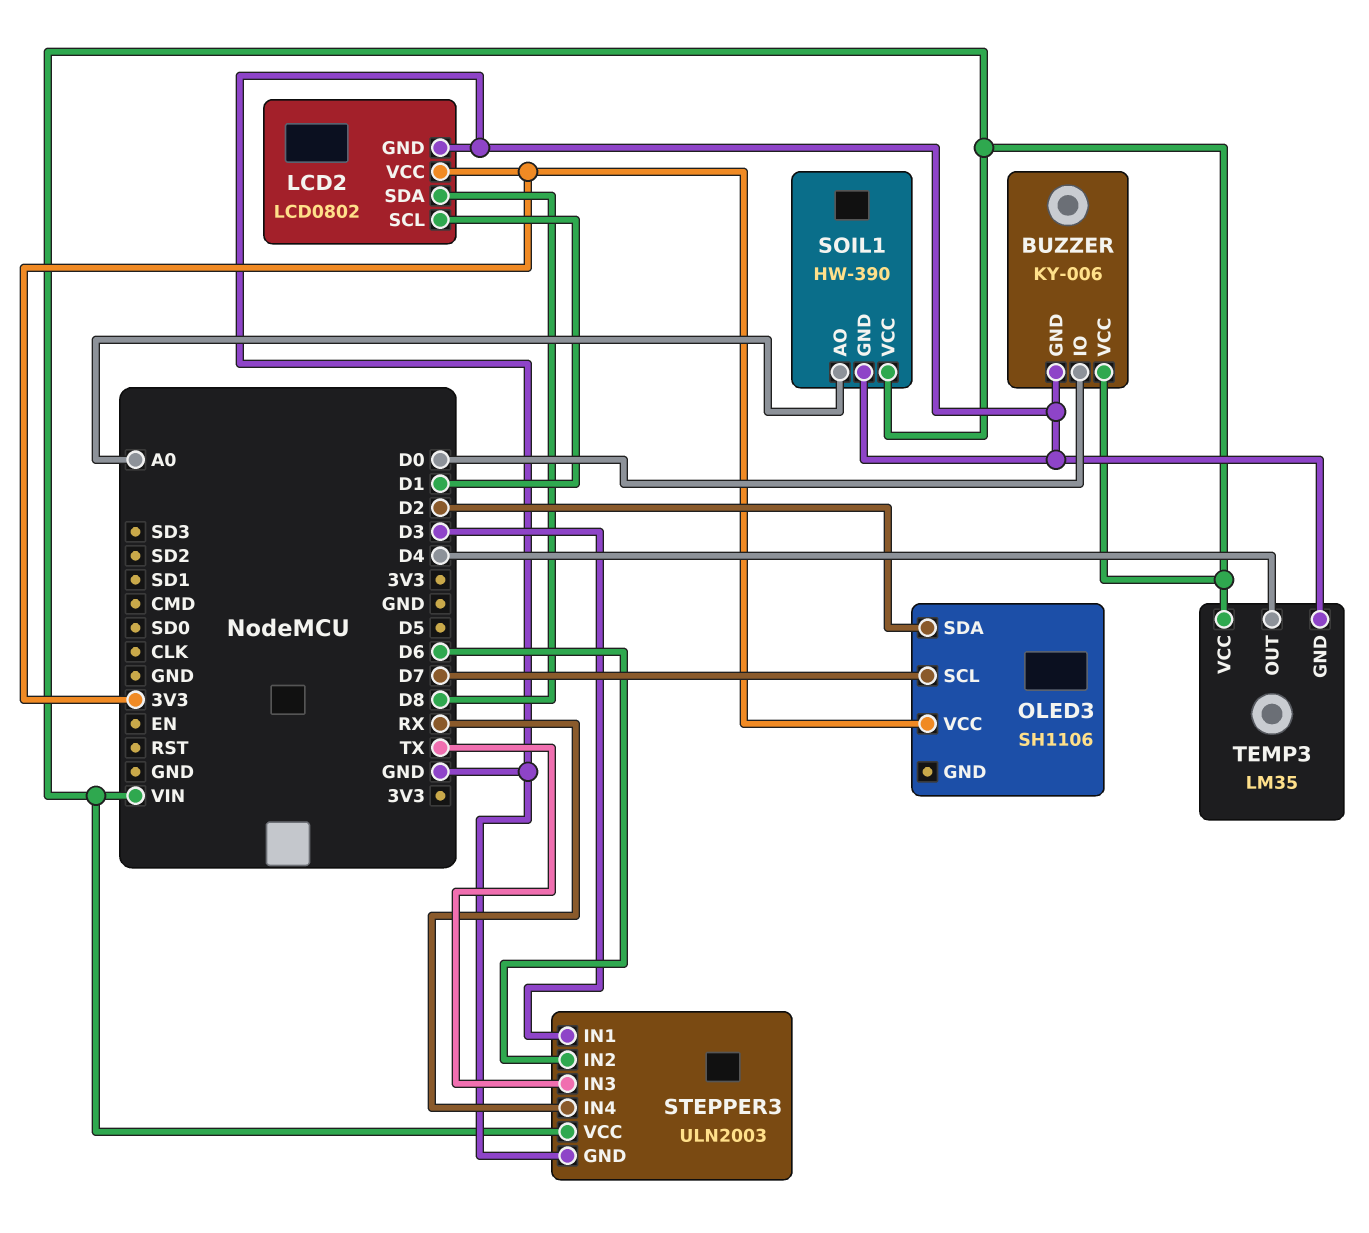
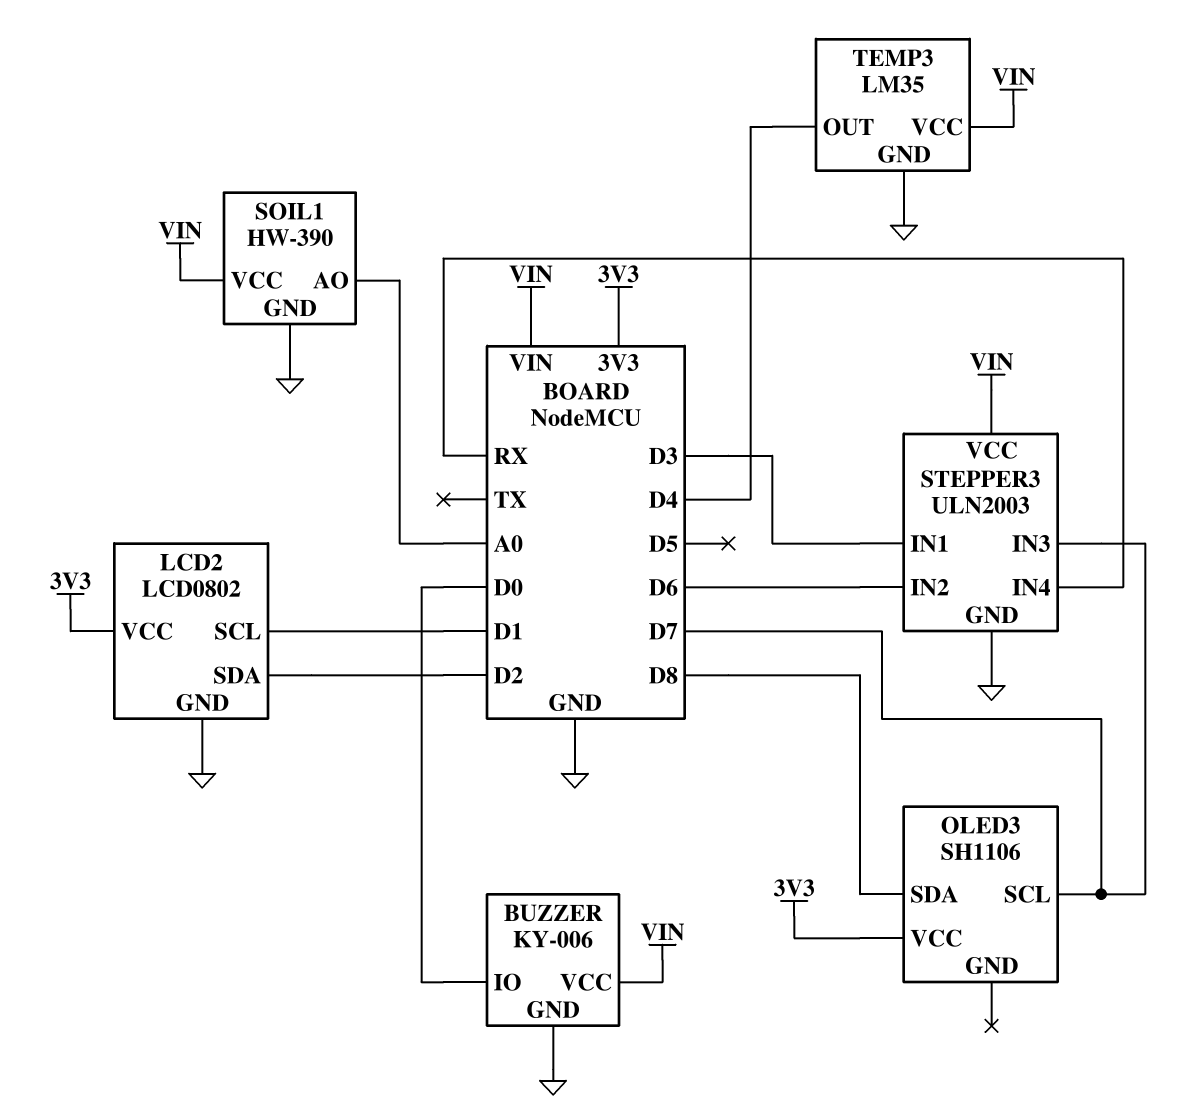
LCD2 pin SDA: D8 -> D2
OLED3 pin SDA: D2 -> D8
STEPPER3 pin IN3: TX -> D7

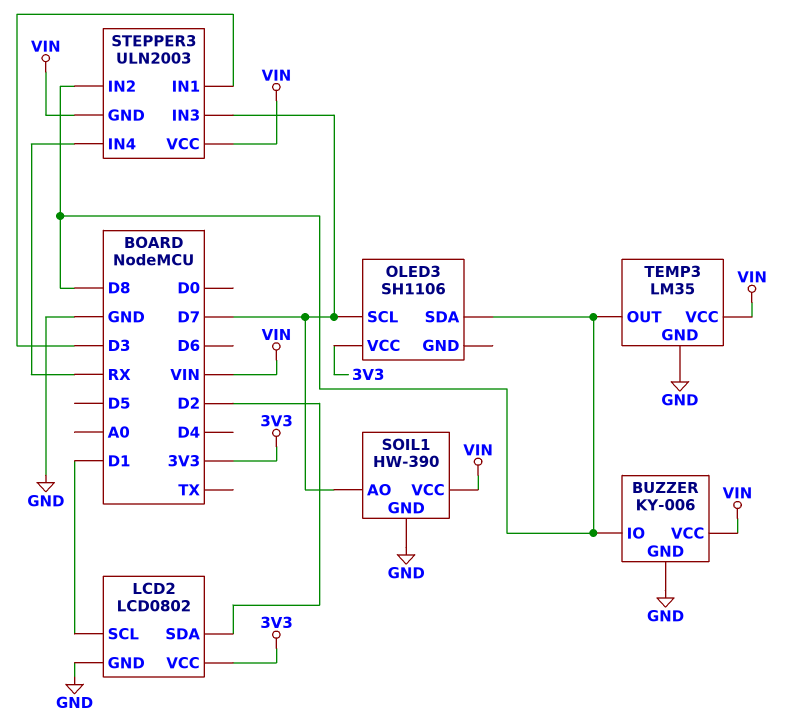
BUZZER pin IO: D0 -> D8
SOIL1 pin AO: A0 -> D7
STEPPER3 pin GND: GND -> VIN
STEPPER3 pin IN2: D6 -> D8
TEMP3 pin OUT: D4 -> D8

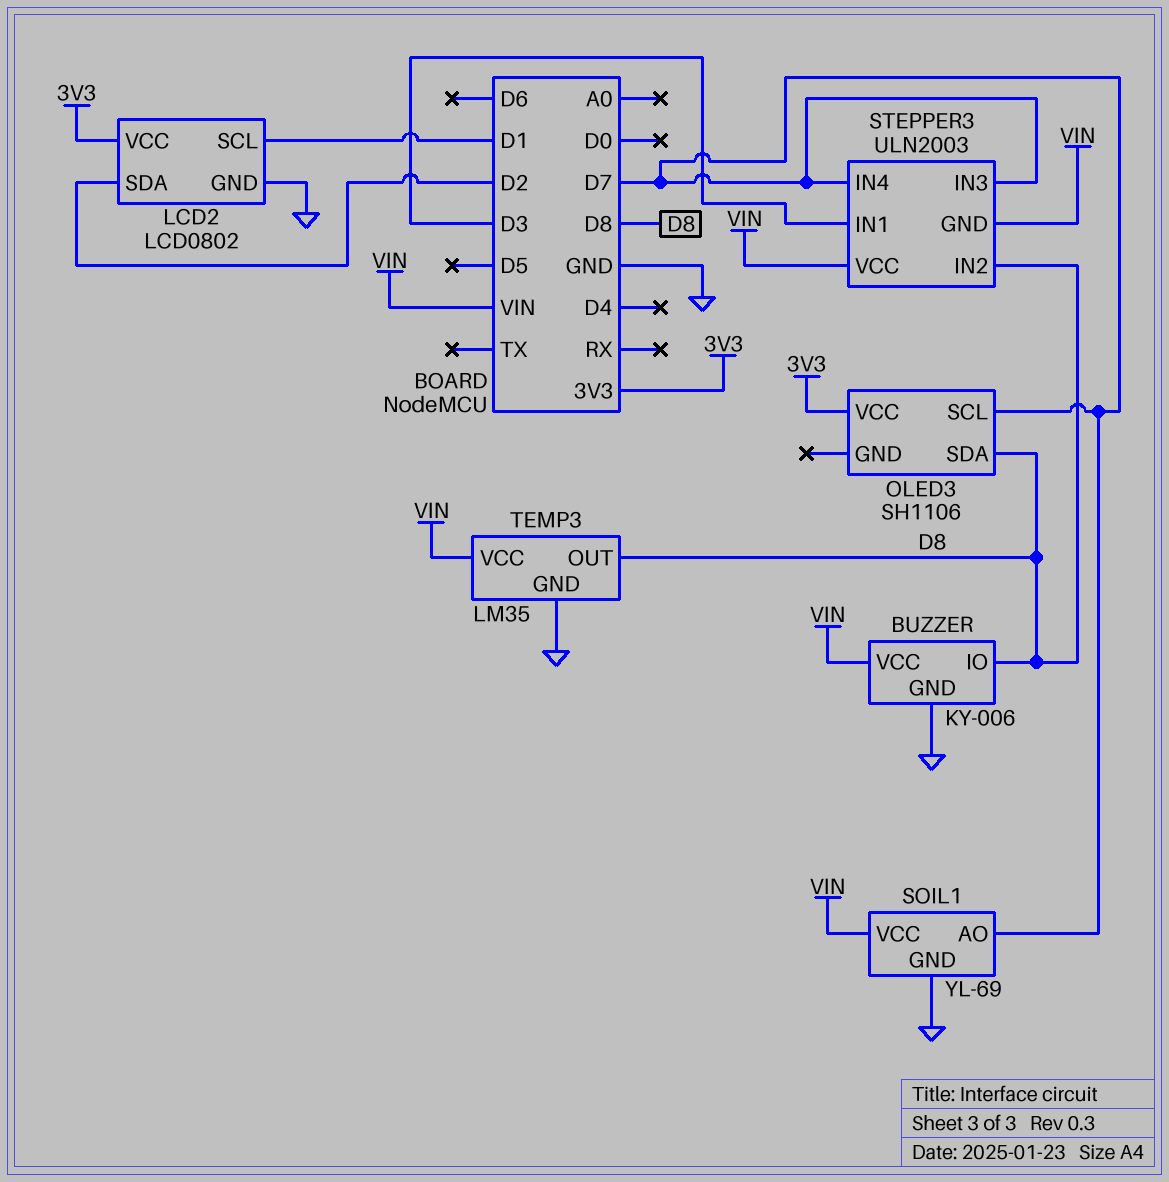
SOIL1: HW-390 -> YL-69
STEPPER3 pin IN4: RX -> D7

